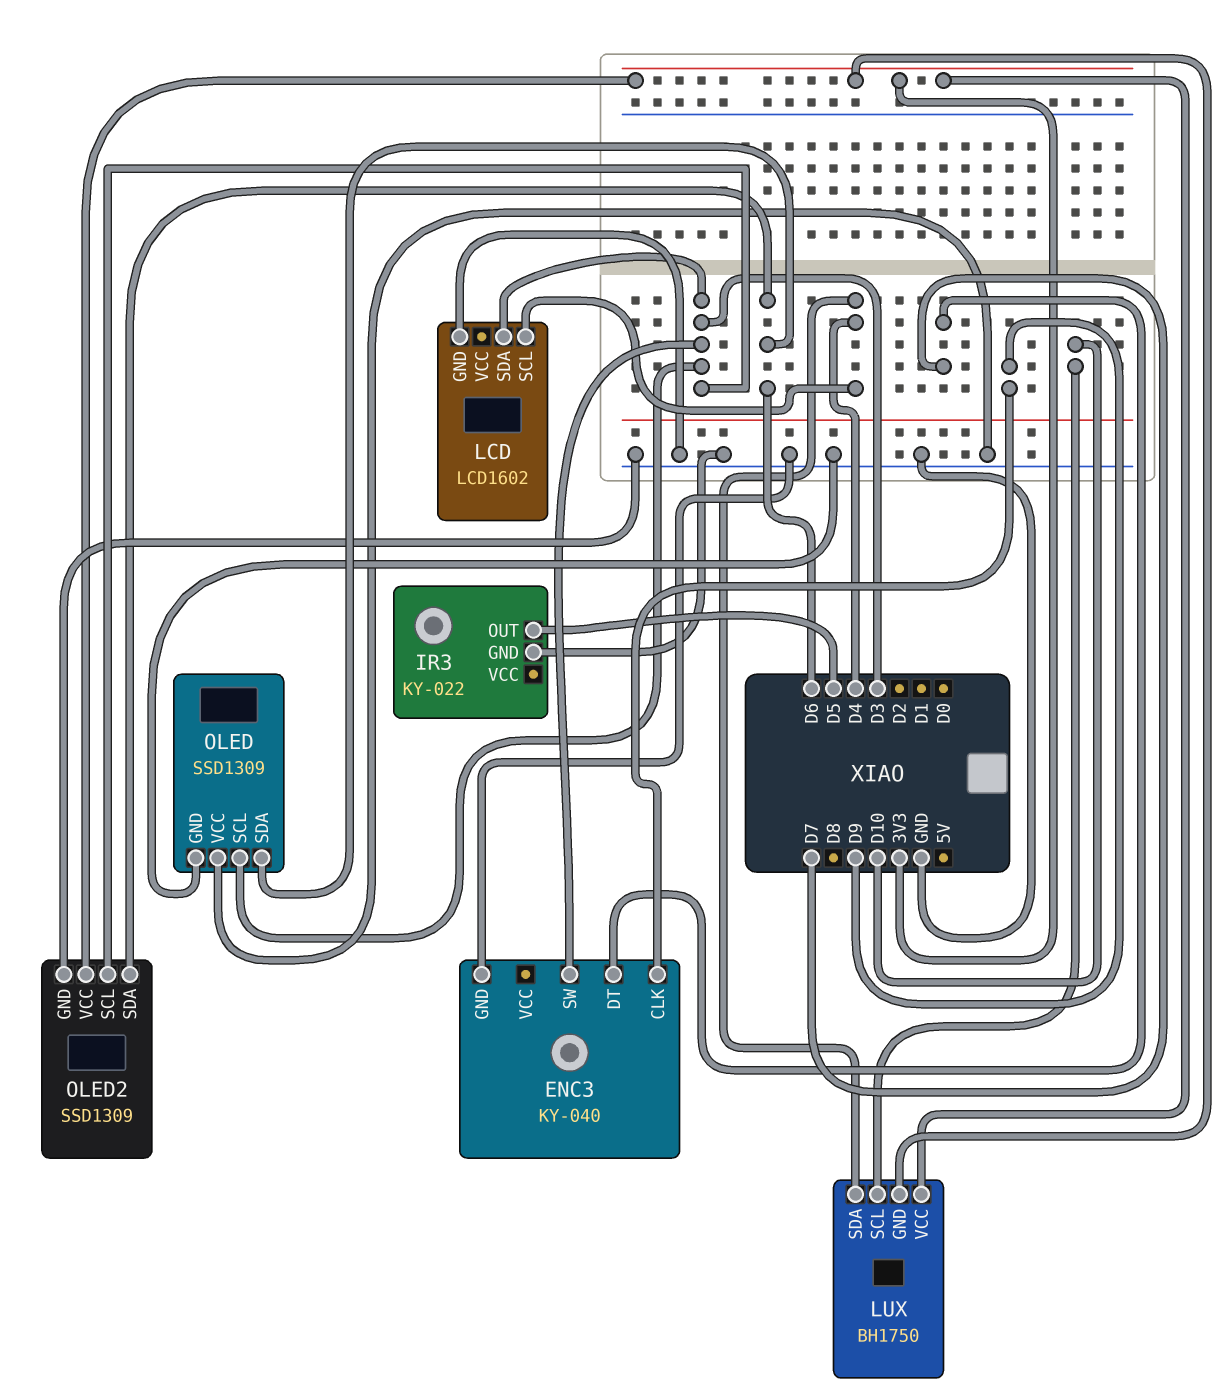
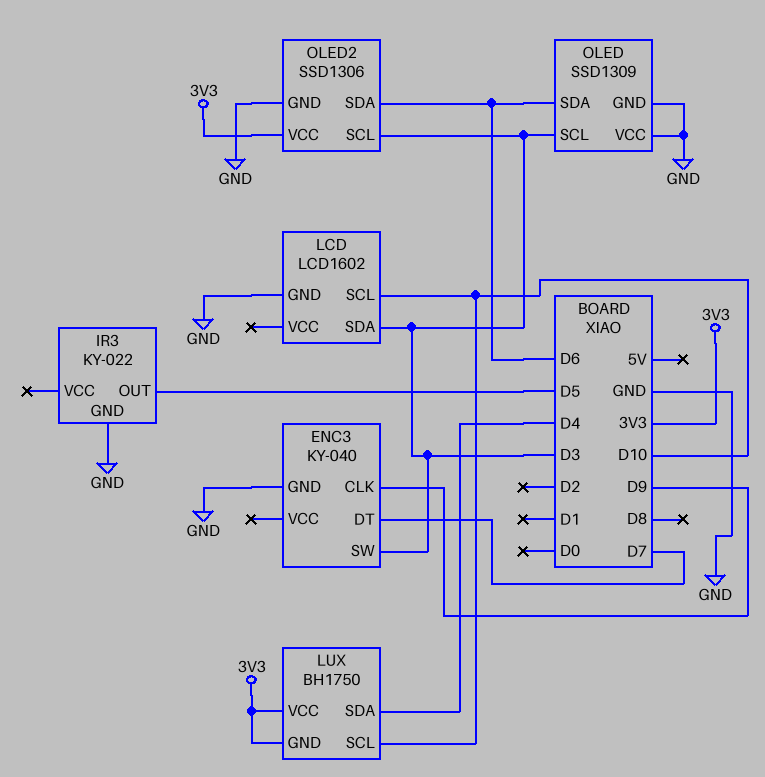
LCD pin SCL: D4 -> D10
OLED2: SSD1309 -> SSD1306

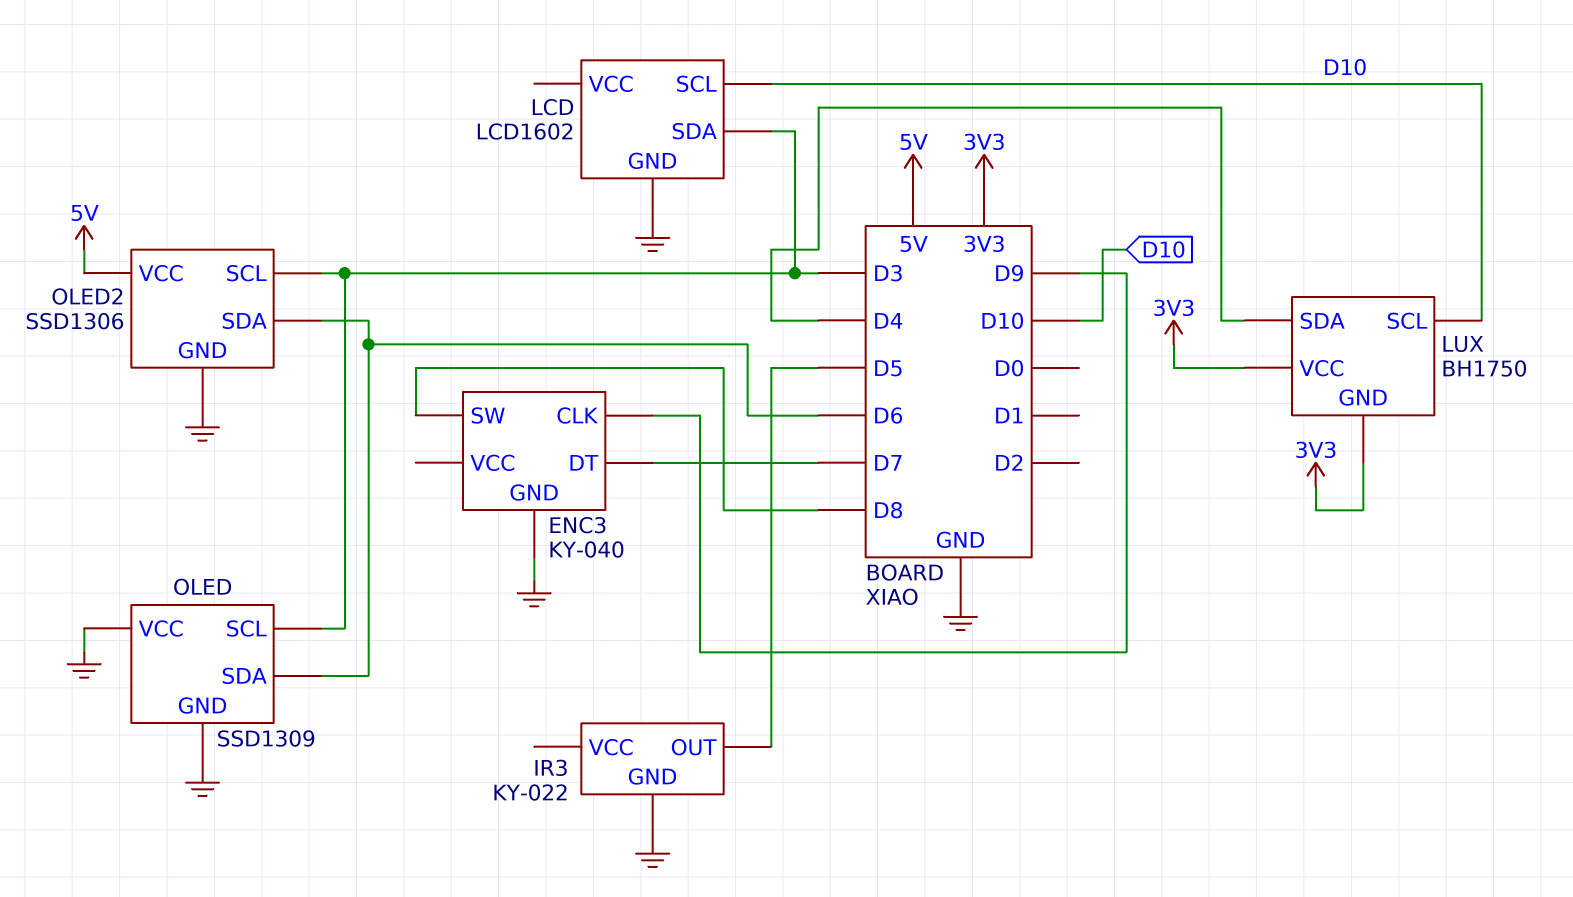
ENC3 pin SW: D3 -> D8
OLED2 pin VCC: 3V3 -> 5V

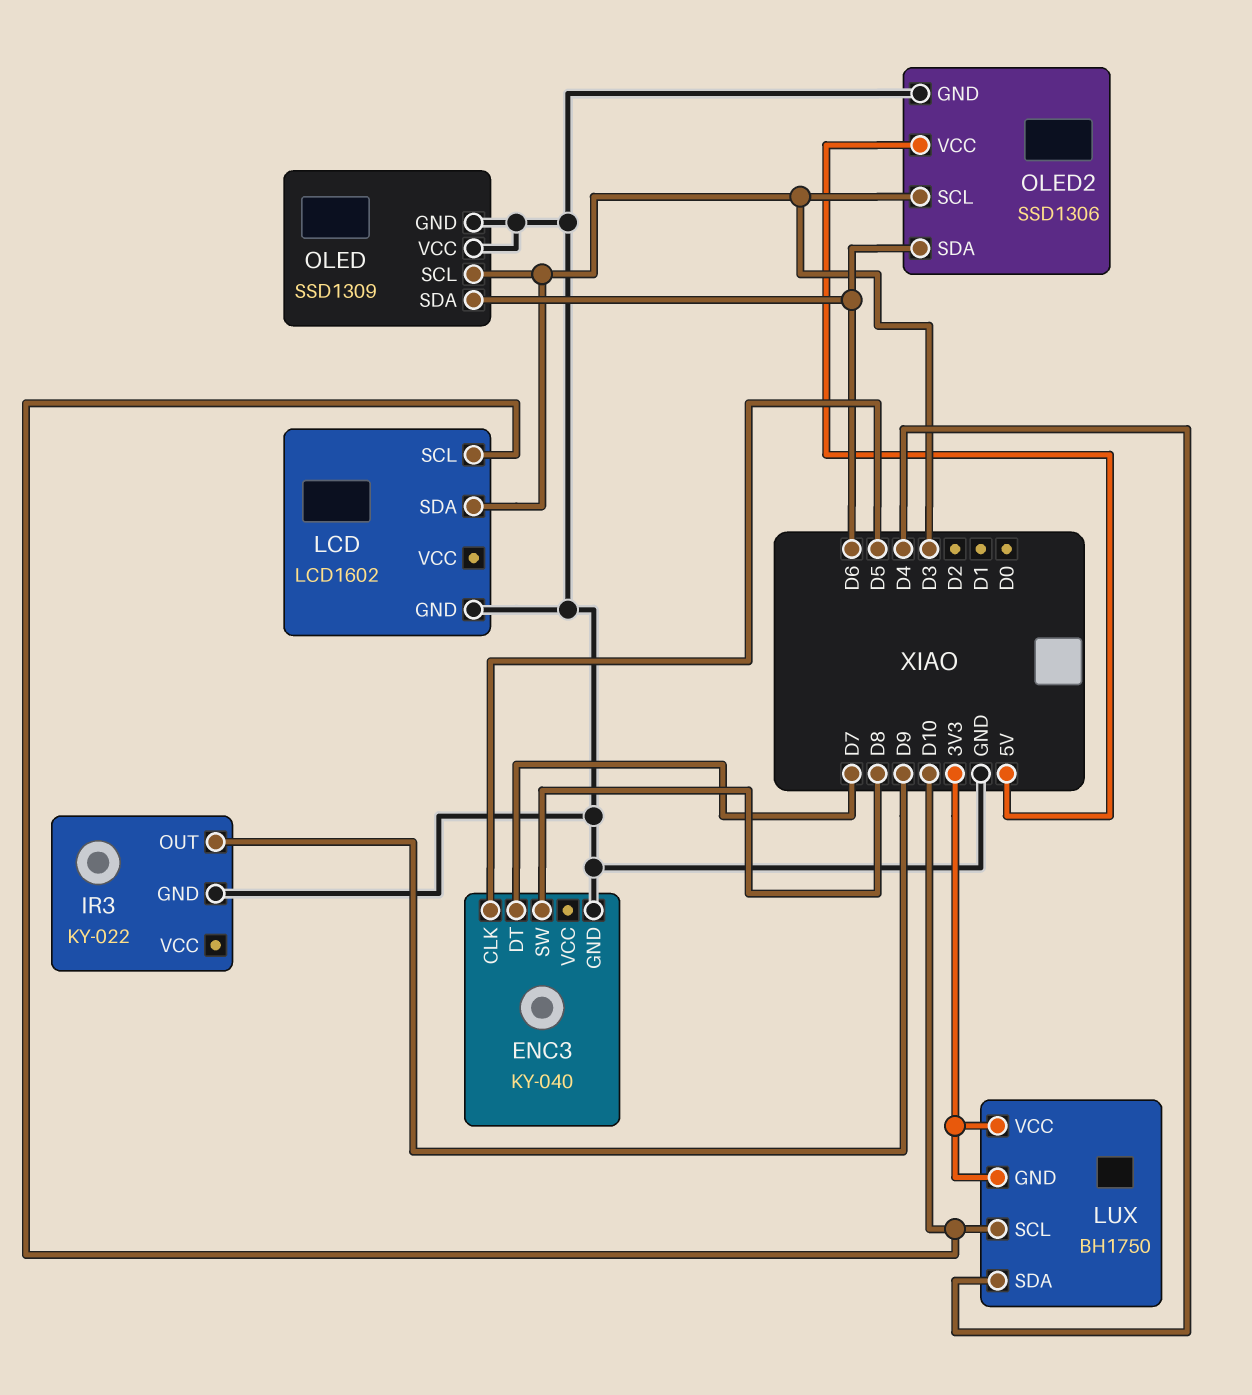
ENC3 pin CLK: D9 -> D5
IR3 pin OUT: D5 -> D9

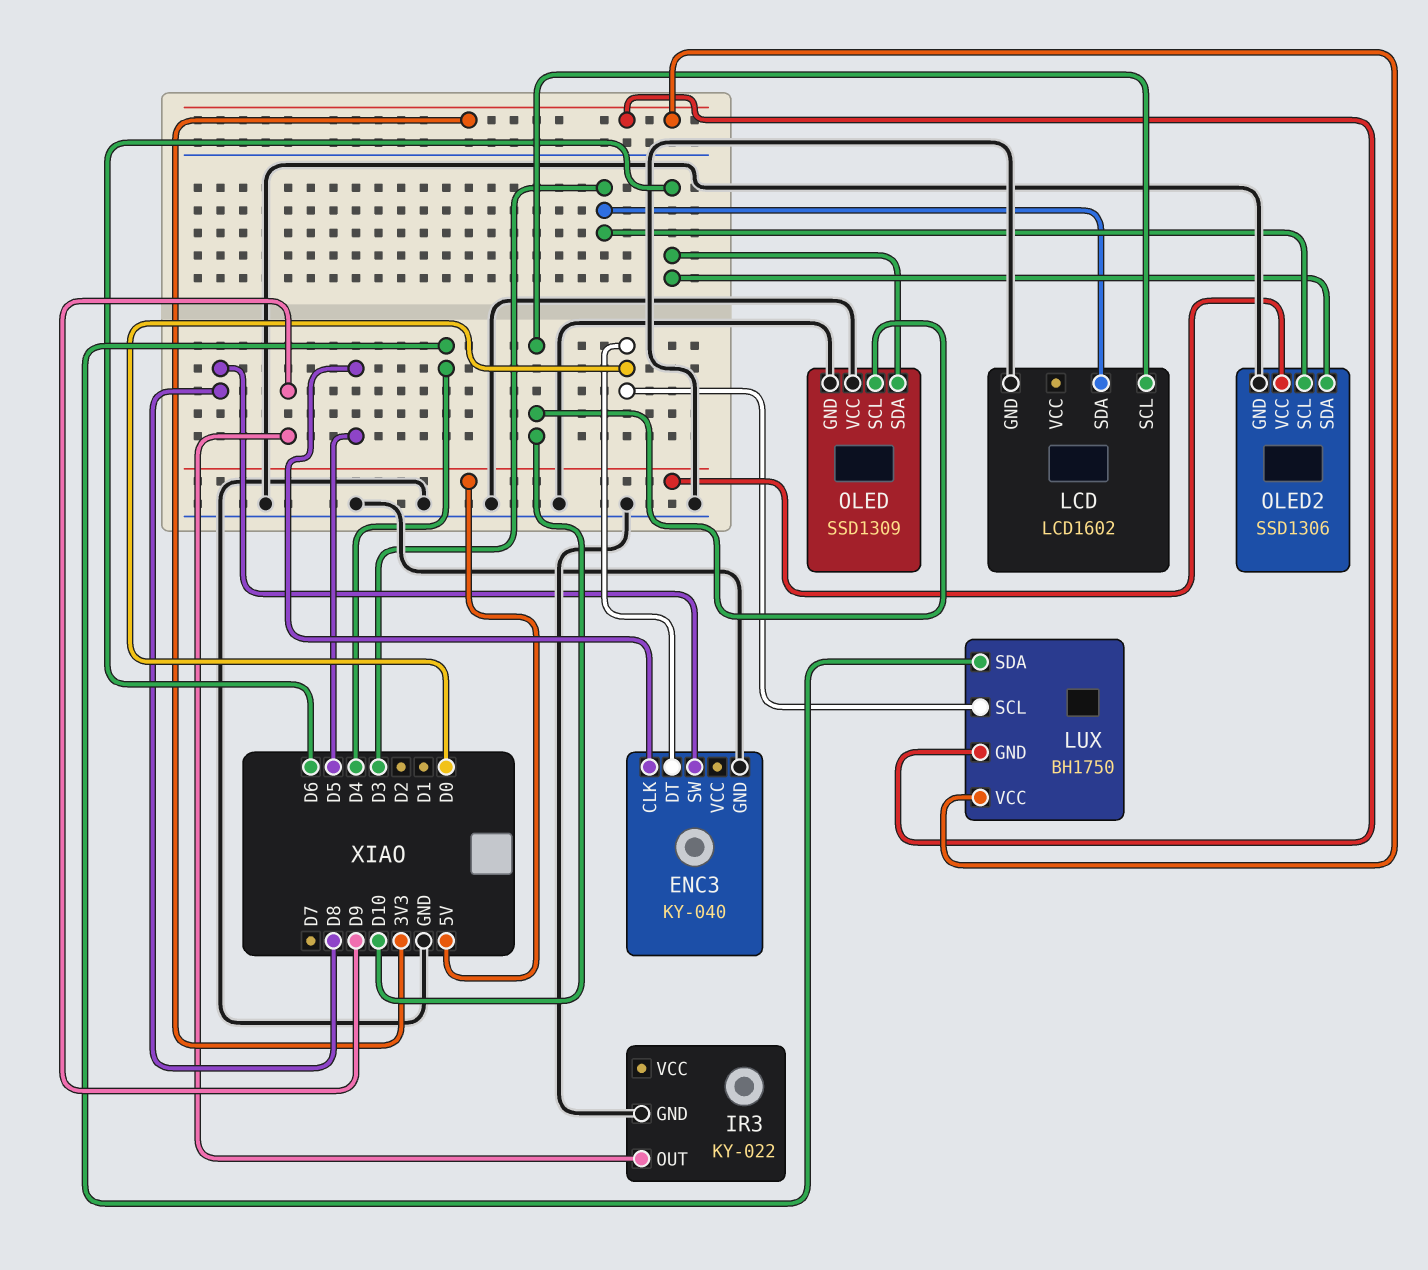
ENC3 pin DT: D7 -> D0
LUX pin SCL: D10 -> D0
OLED pin SCL: D3 -> D10

